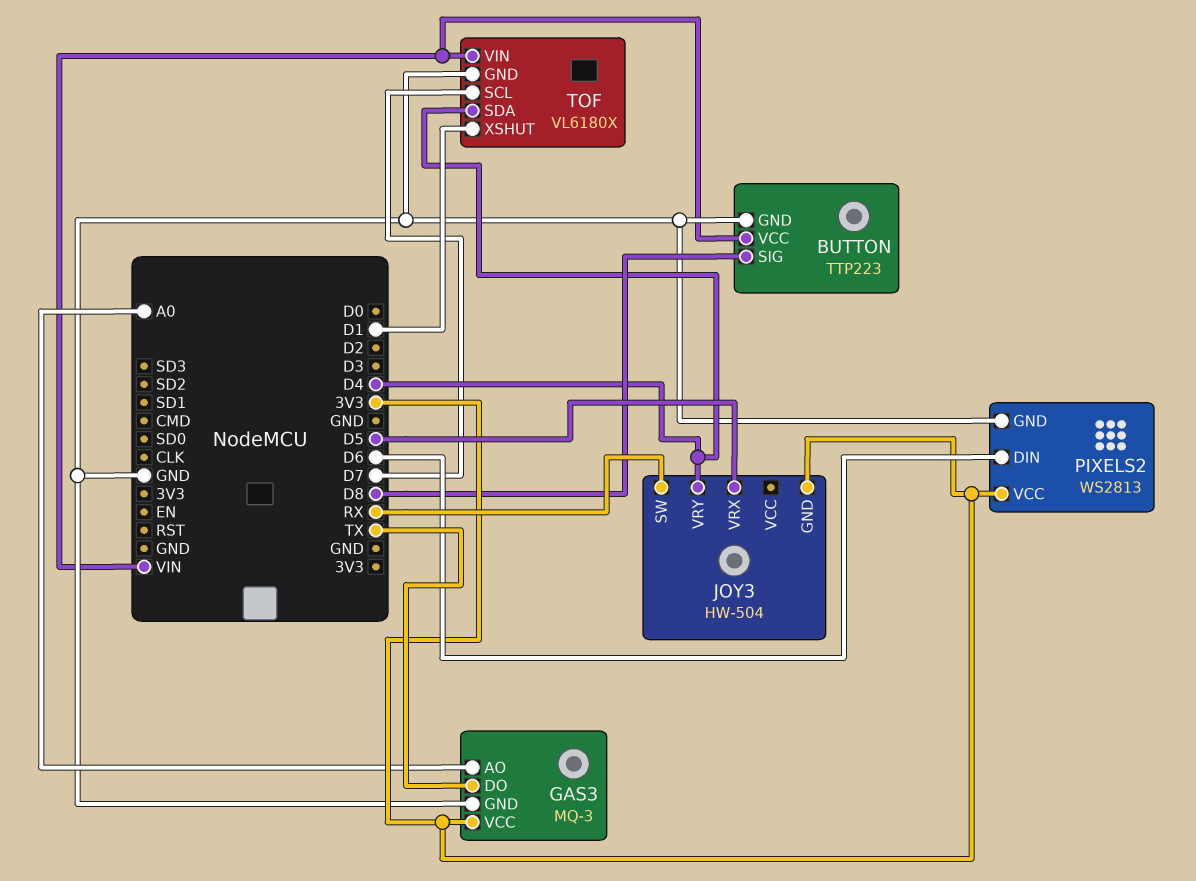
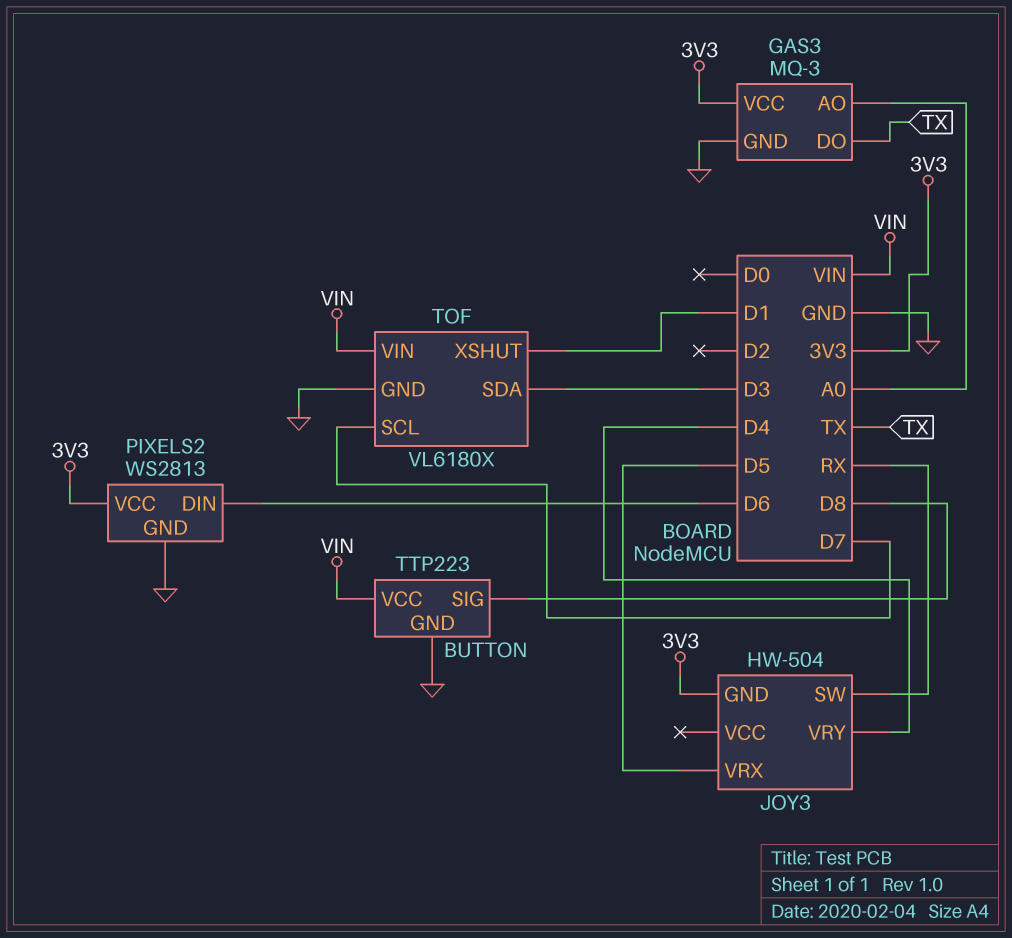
TOF pin SDA: D4 -> D3

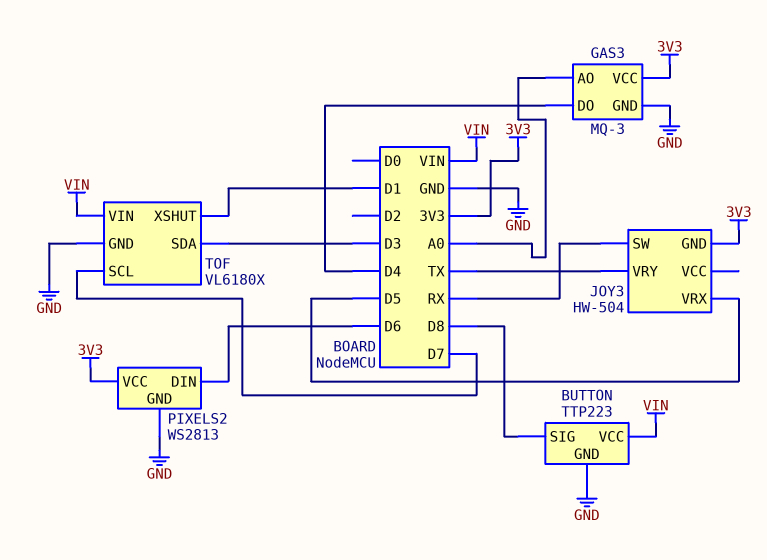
GAS3 pin DO: TX -> D4
JOY3 pin VRY: D4 -> TX

